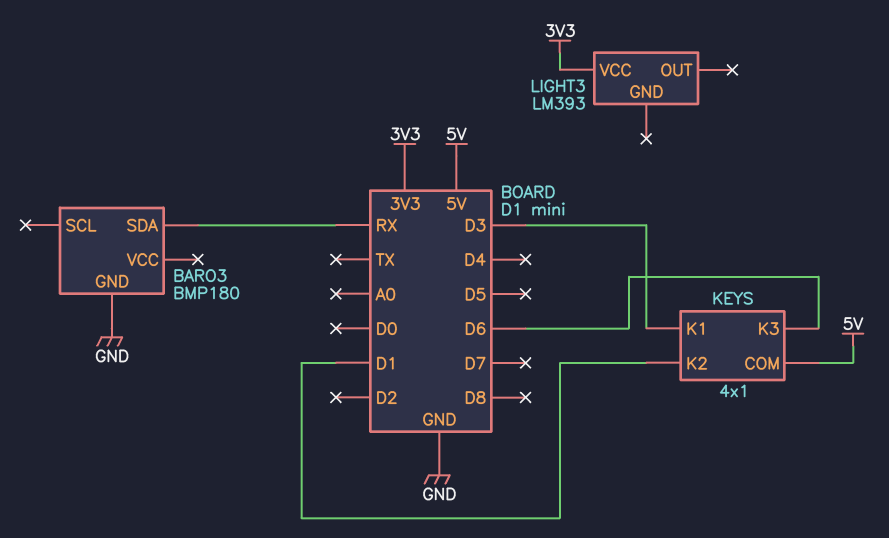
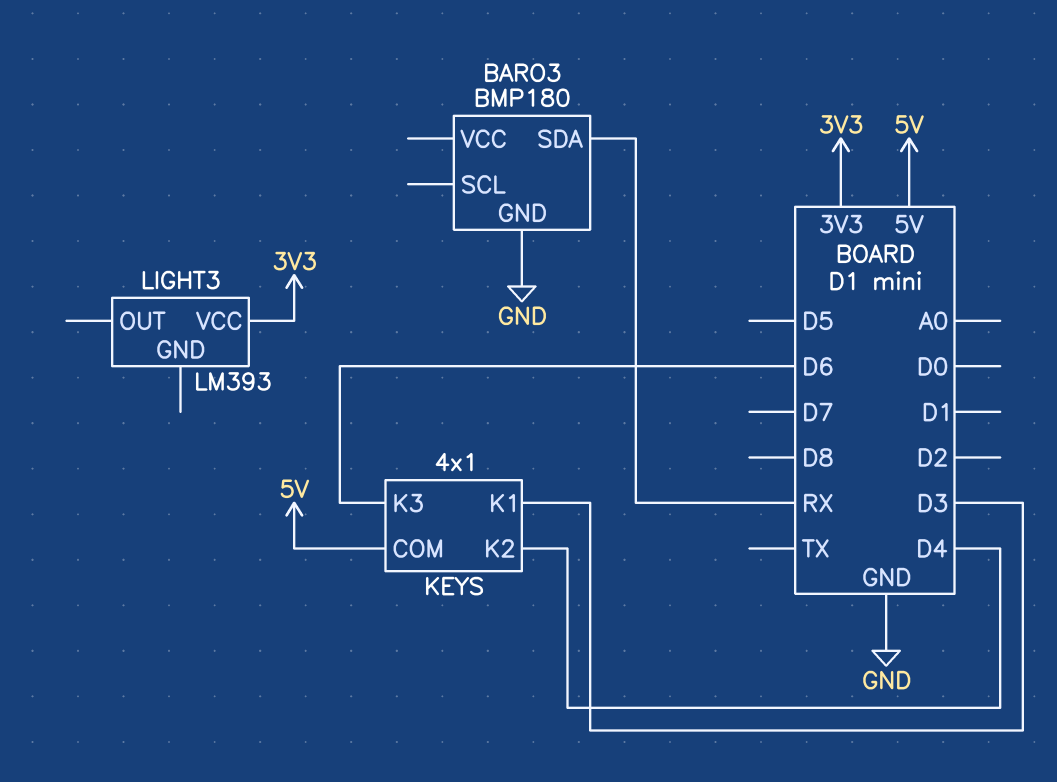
KEYS pin K2: D1 -> D4

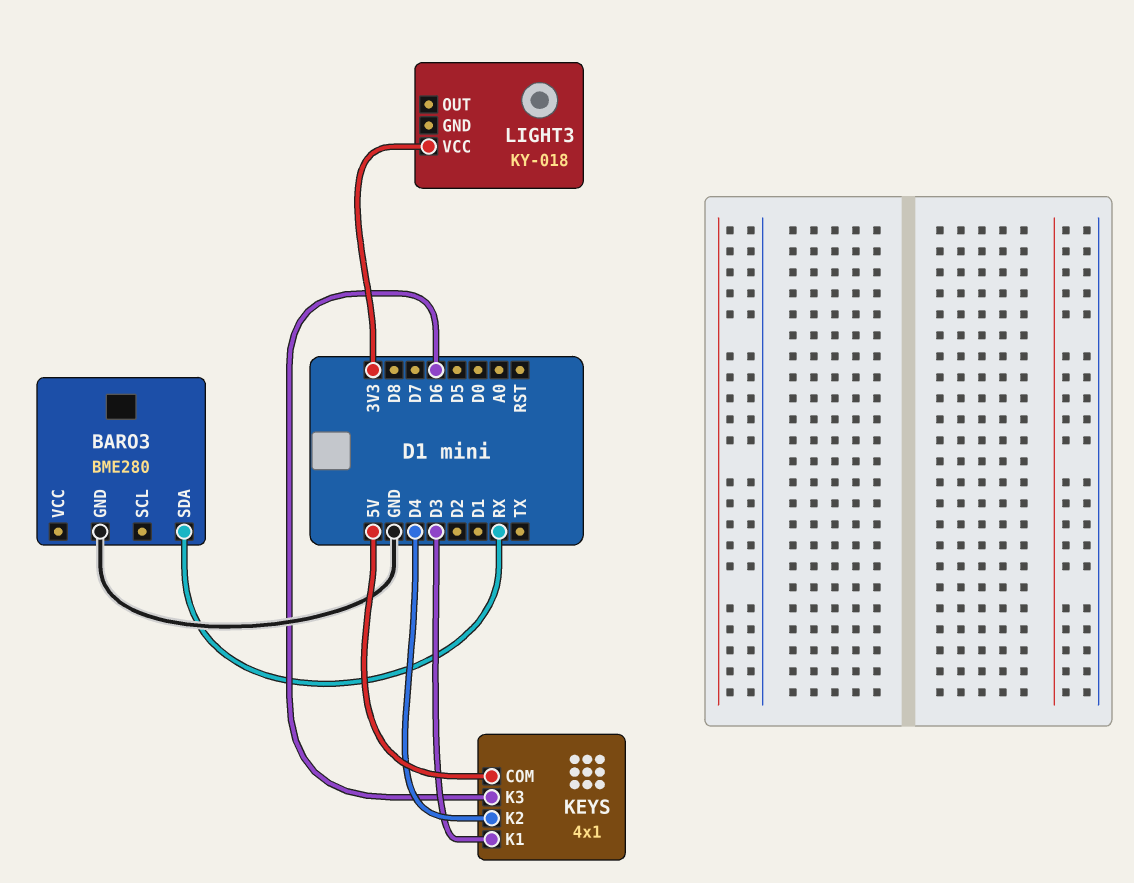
BARO3: BMP180 -> BME280
LIGHT3: LM393 -> KY-018

